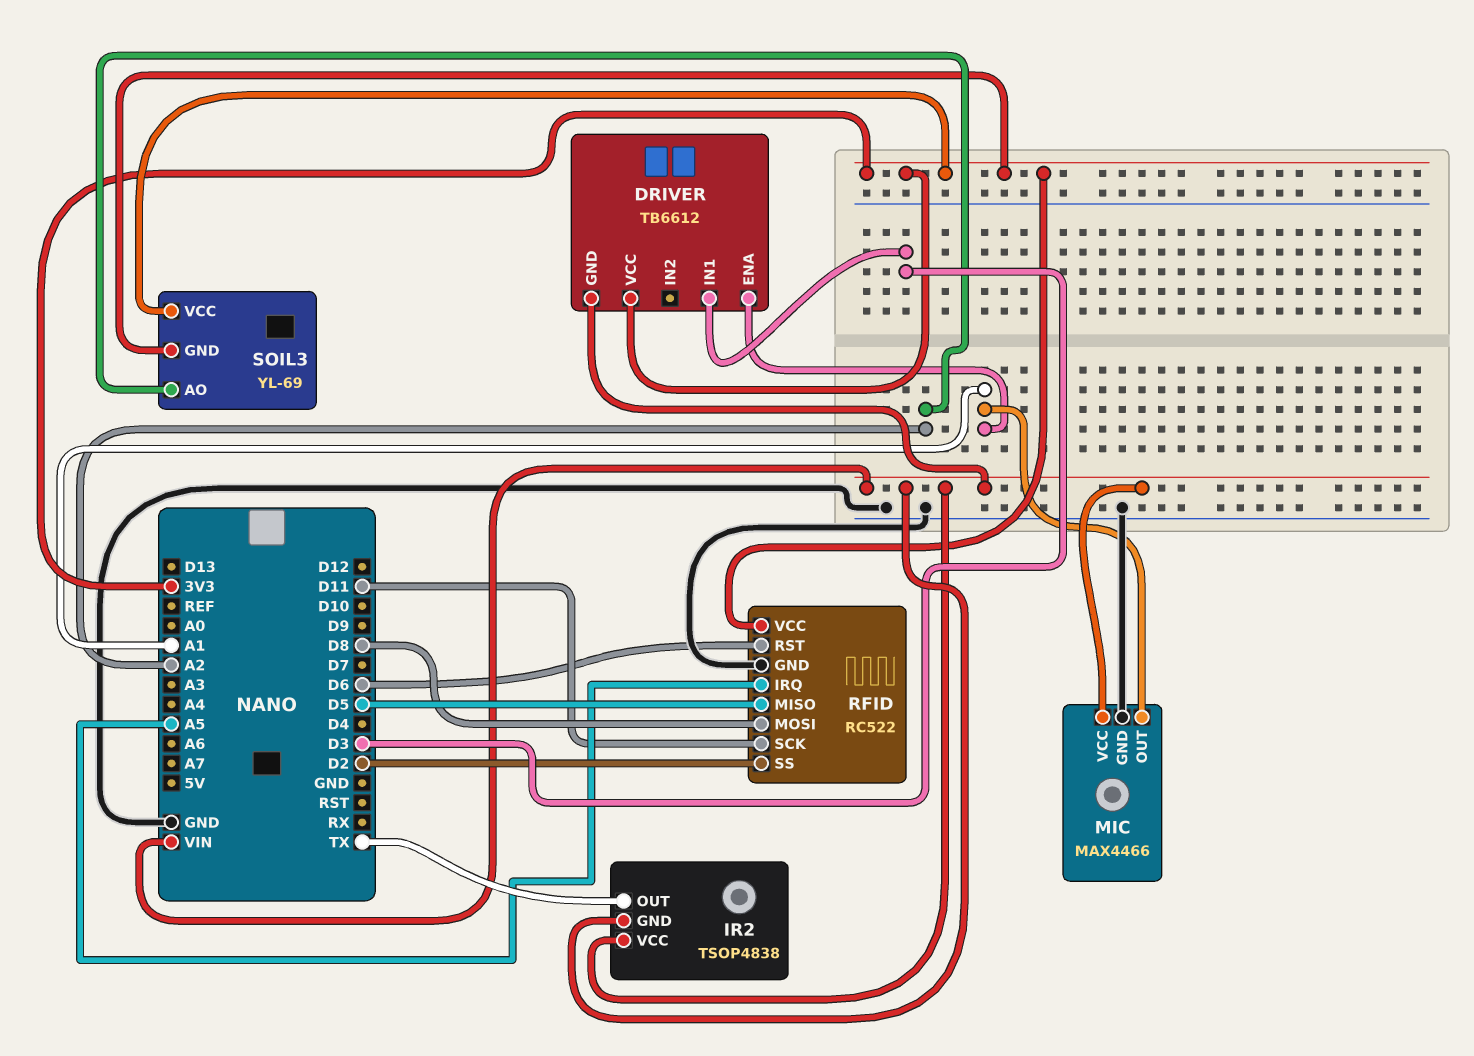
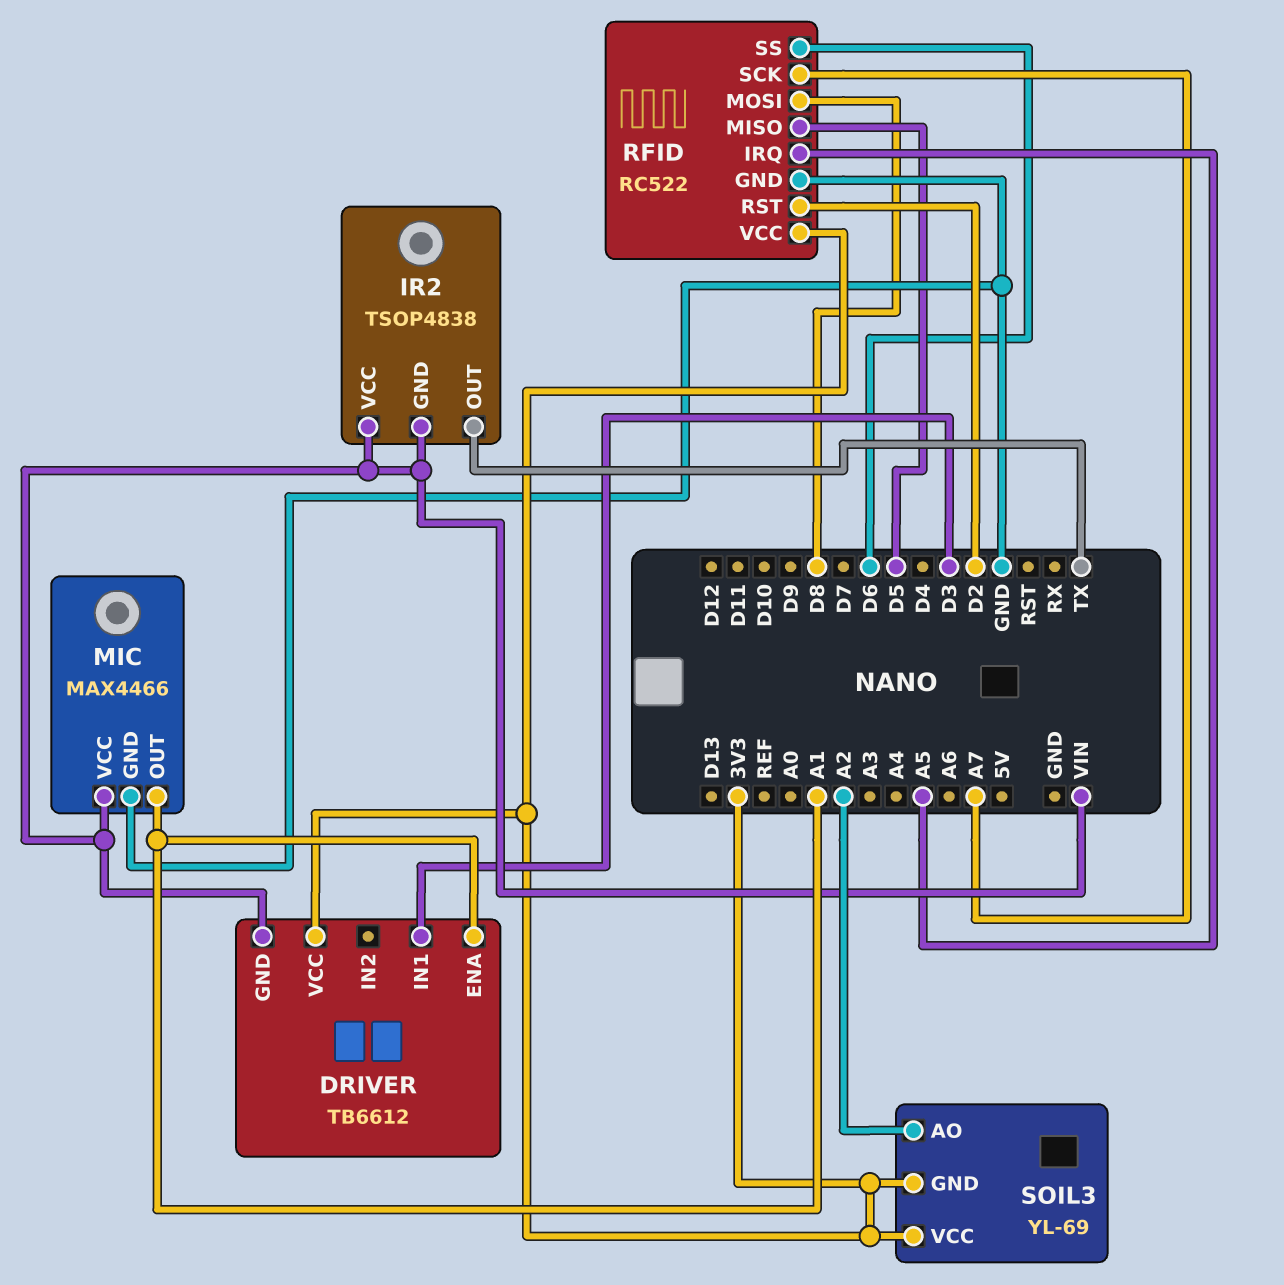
RFID pin RST: D6 -> D2
RFID pin SCK: D11 -> A7
RFID pin SS: D2 -> D6

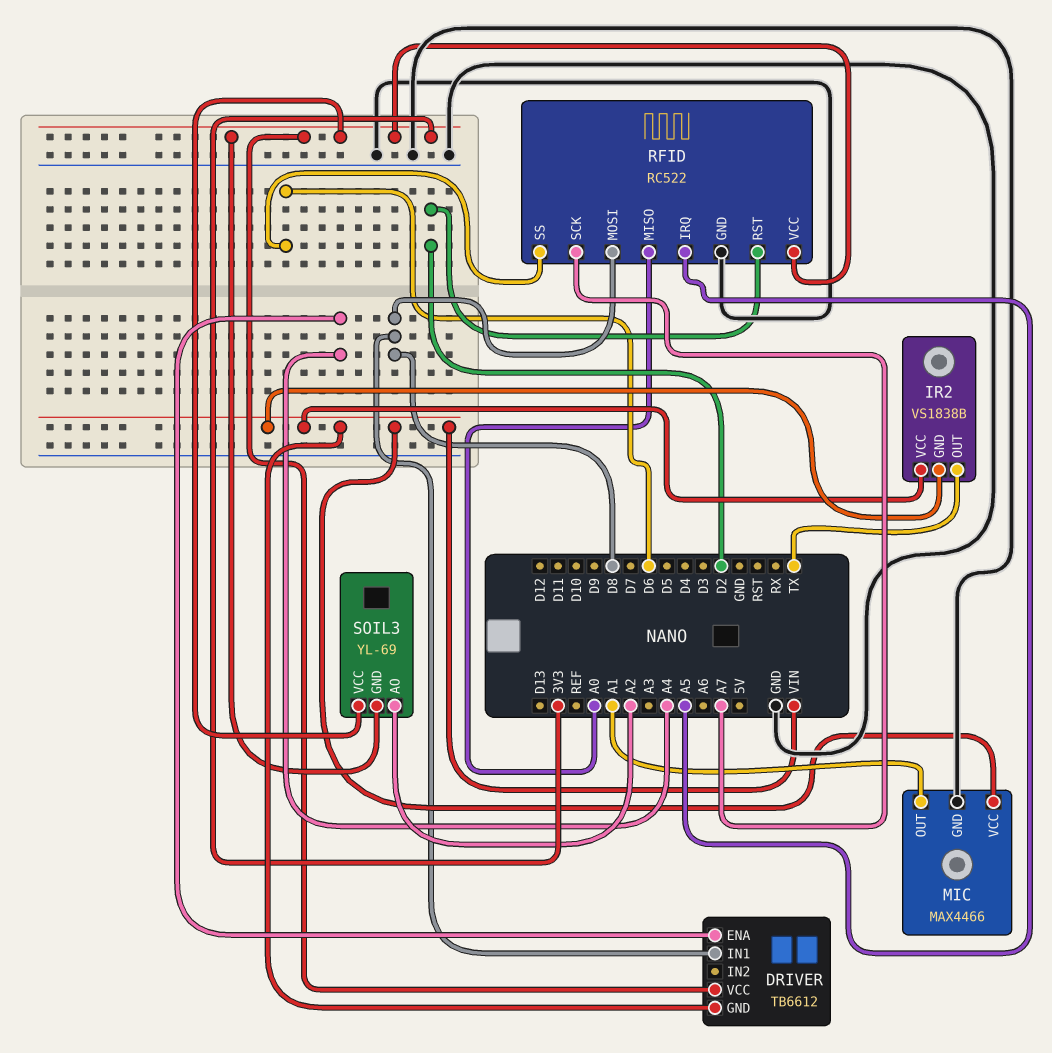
DRIVER pin ENA: A1 -> A4
DRIVER pin IN1: D3 -> D8
IR2: TSOP4838 -> VS1838B
RFID pin MISO: D5 -> A0

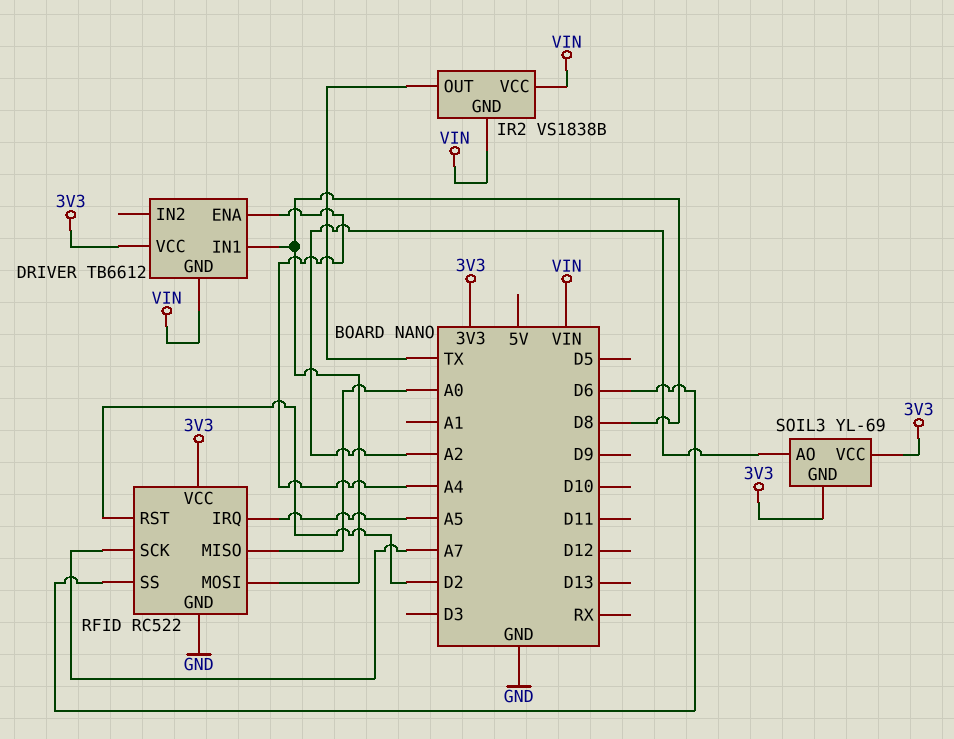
MIC: MAX4466 -> none
MIC pin GND: GND -> none
MIC pin OUT: A1 -> none
MIC pin VCC: VIN -> none

